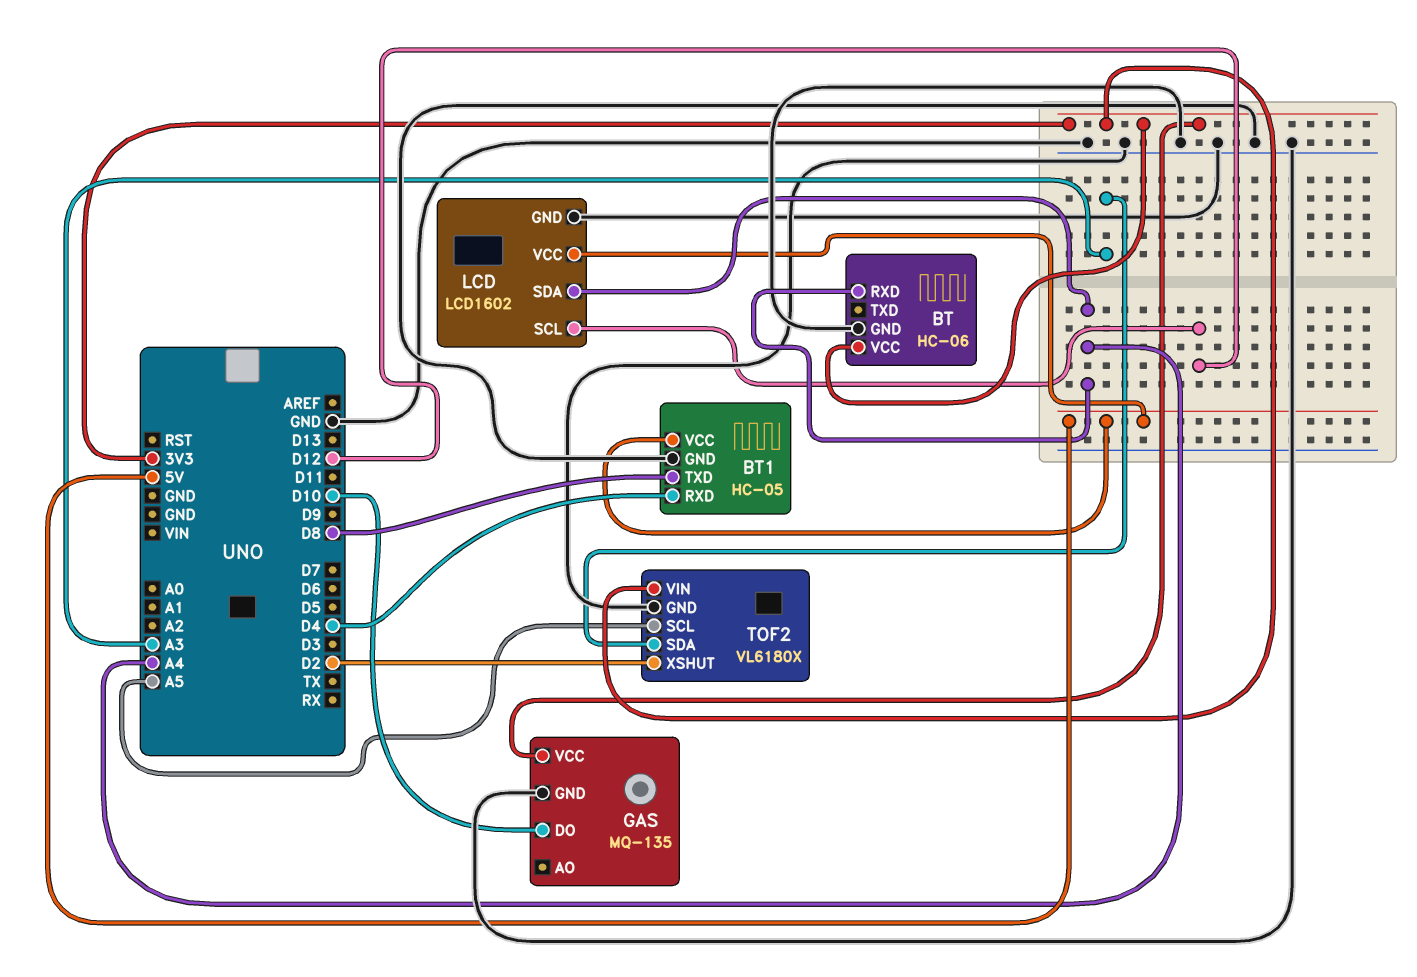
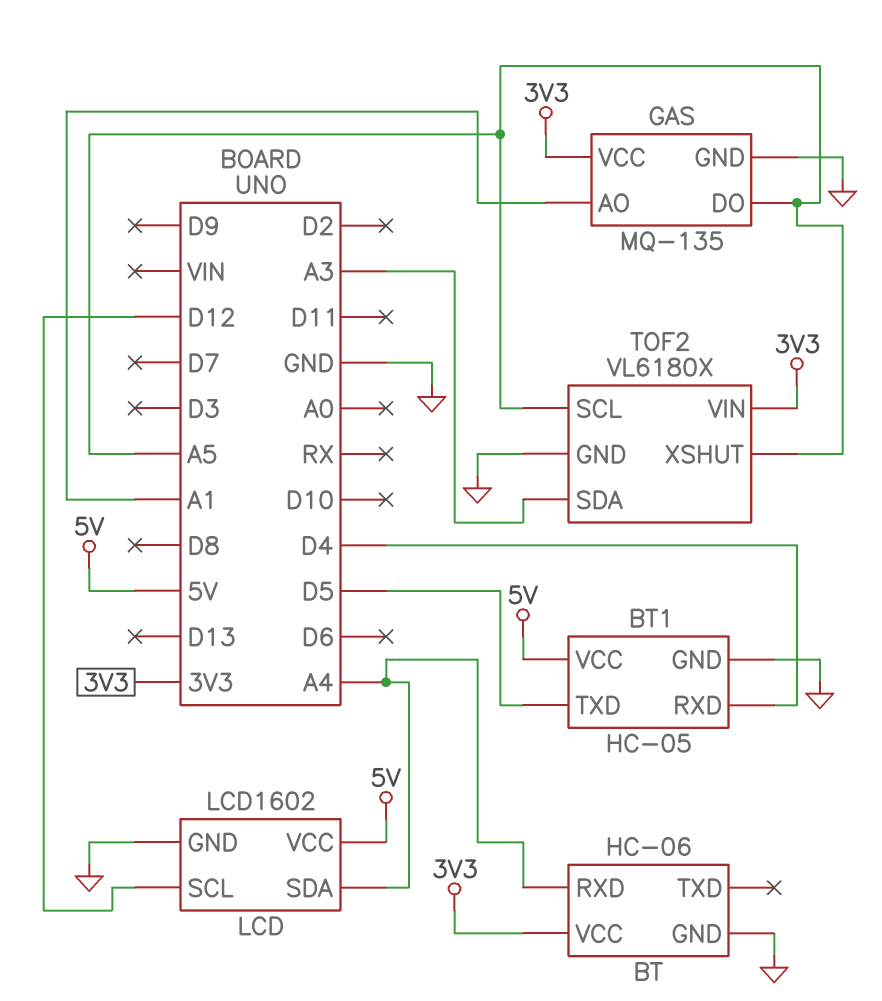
BT1 pin TXD: D8 -> D5
GAS pin AO: none -> A1
GAS pin DO: D10 -> A5
TOF2 pin XSHUT: D2 -> A5

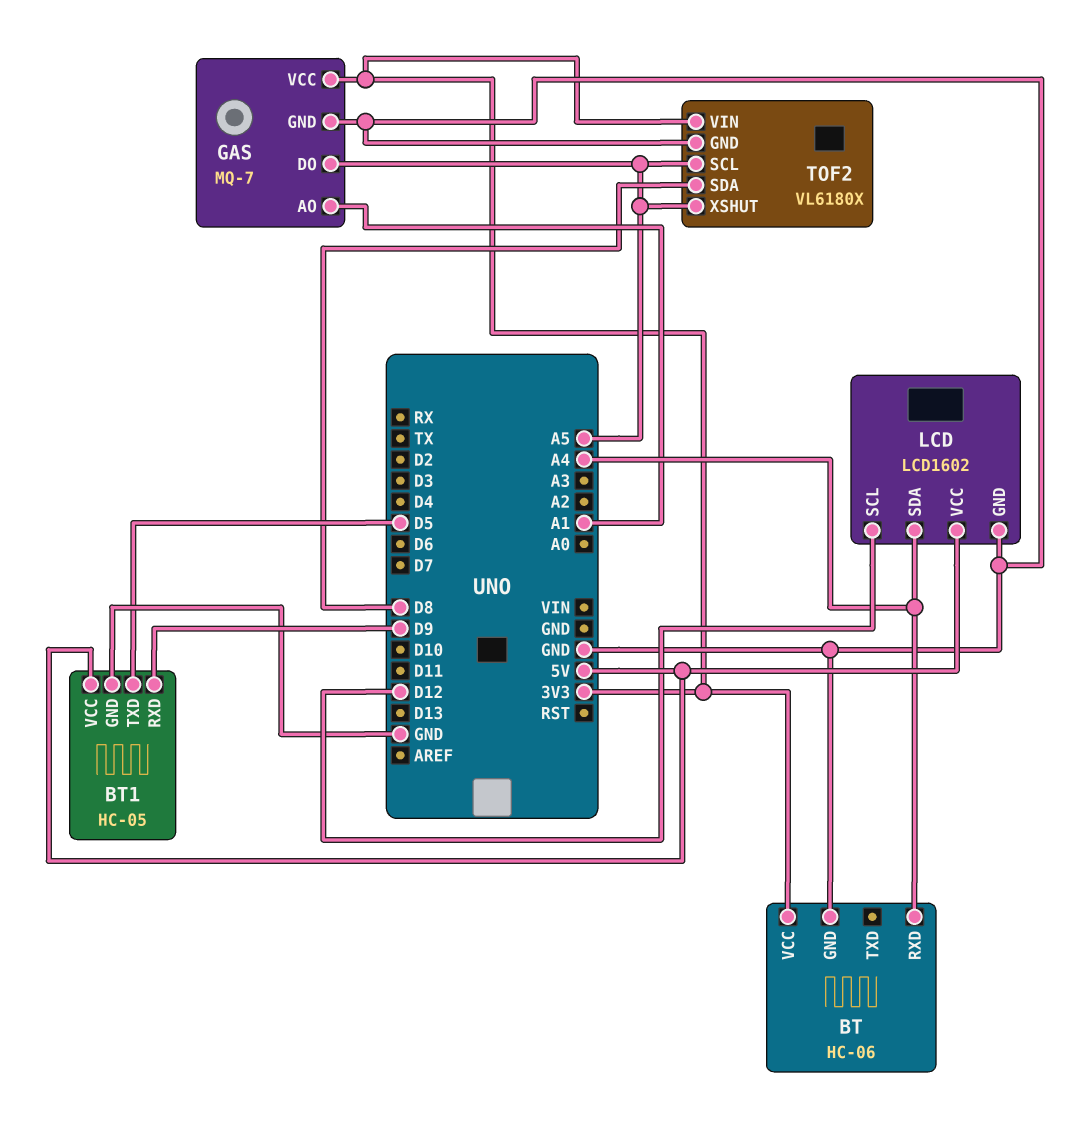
BT1 pin RXD: D4 -> D9
GAS: MQ-135 -> MQ-7
TOF2 pin SDA: A3 -> D8

